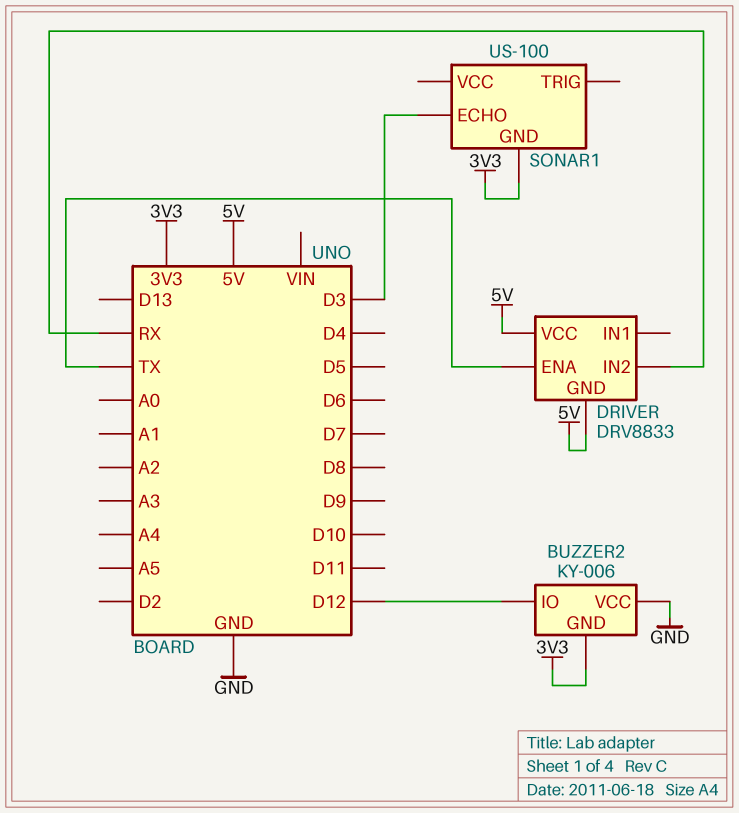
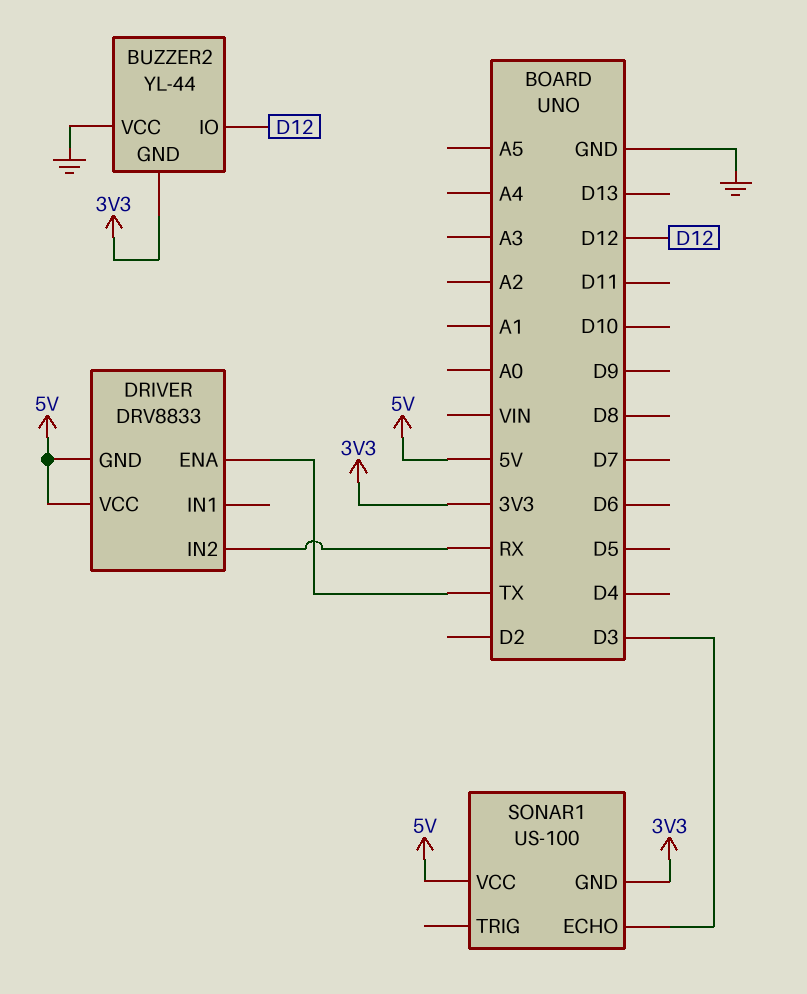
BUZZER2: KY-006 -> YL-44
SONAR1 pin VCC: none -> 5V

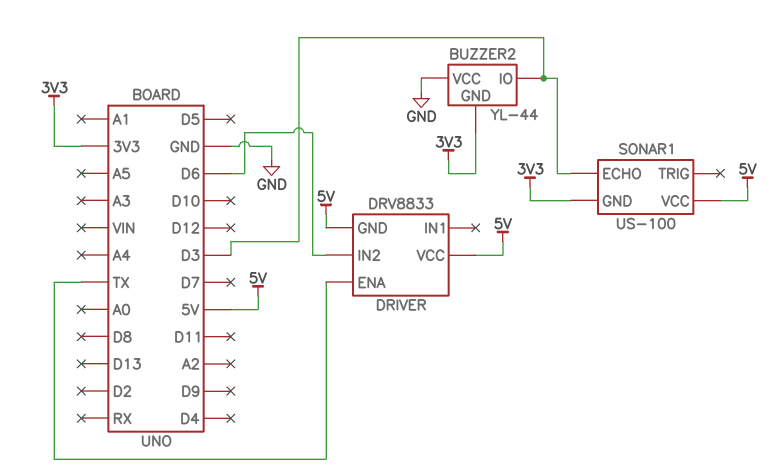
BUZZER2 pin IO: D12 -> D3
DRIVER pin IN2: RX -> D6

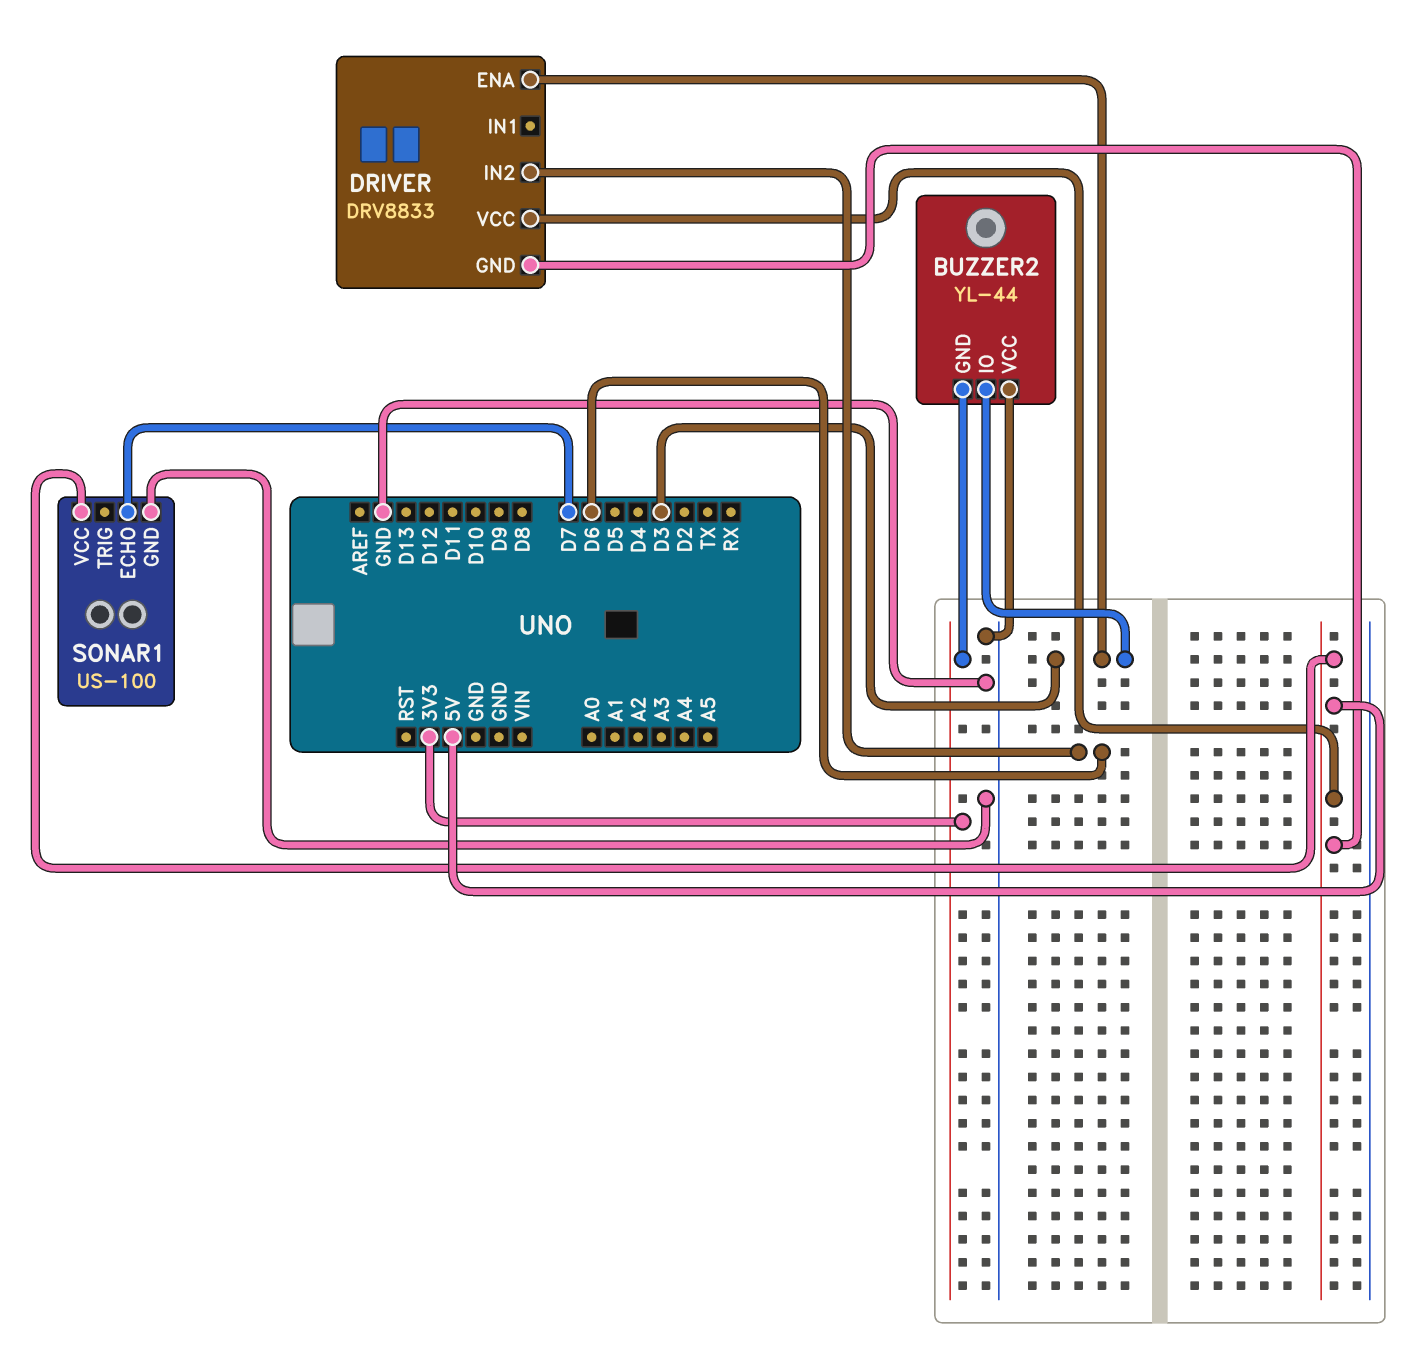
DRIVER pin ENA: TX -> D3
SONAR1 pin ECHO: D3 -> D7
SONAR1 pin GND: 3V3 -> GND

